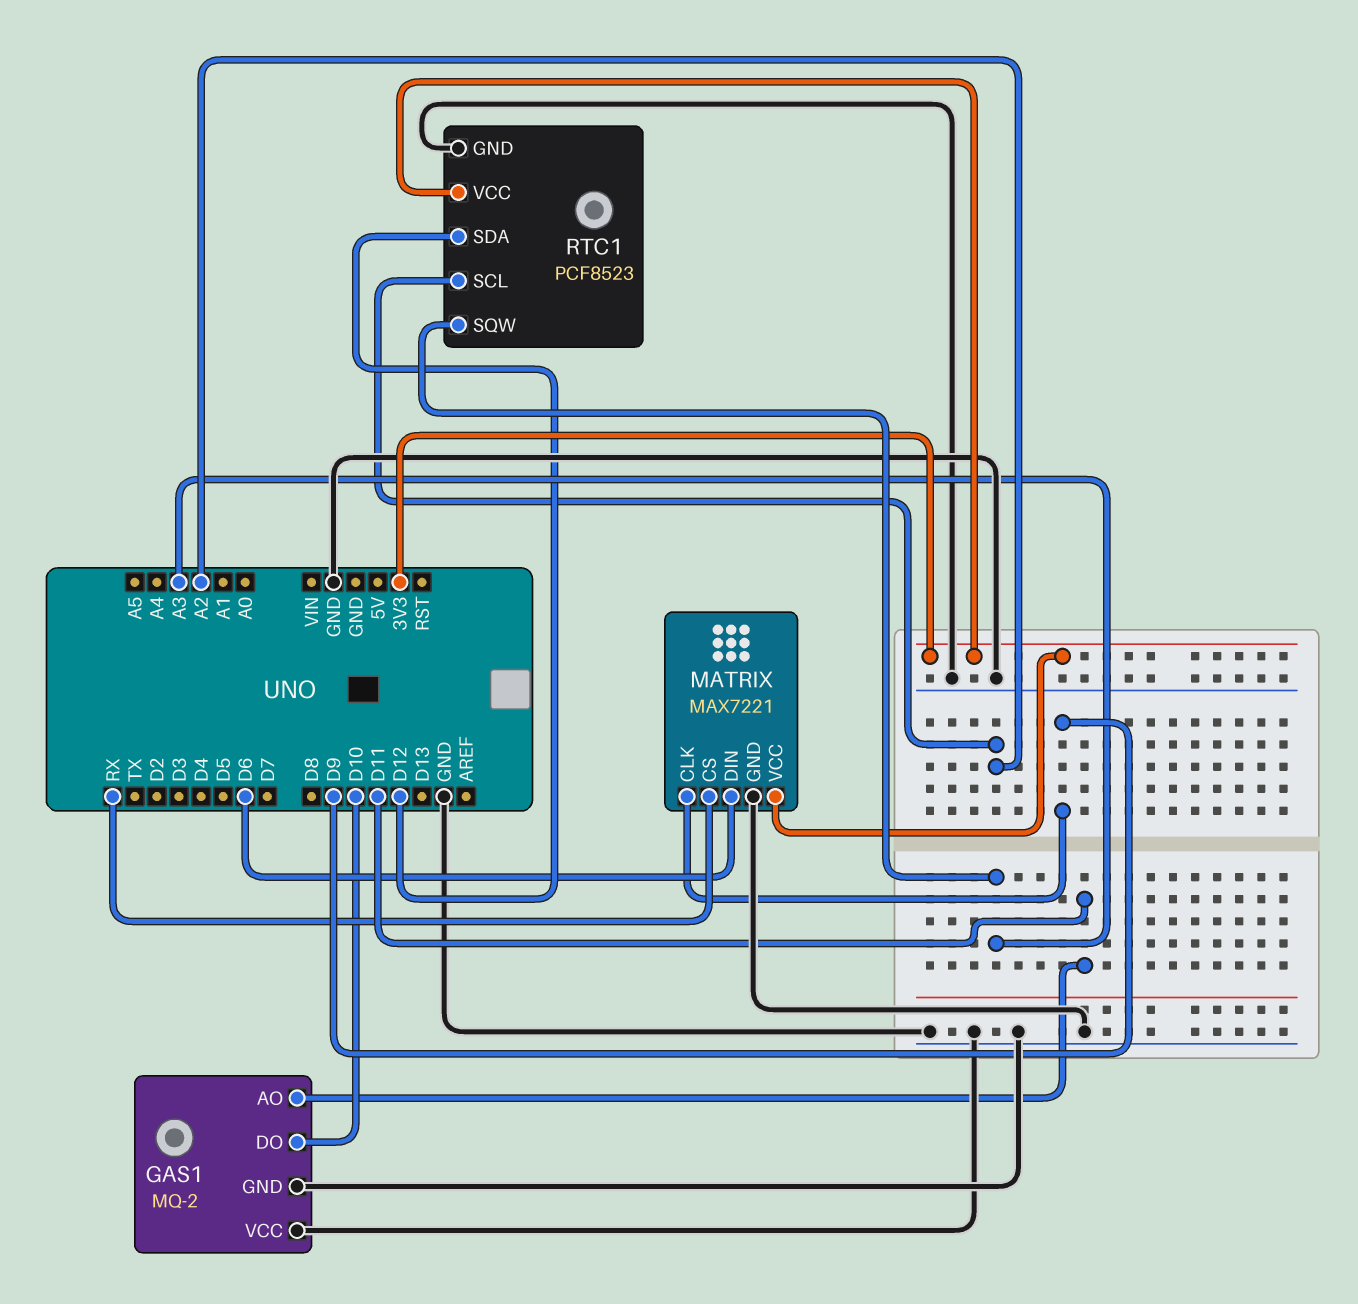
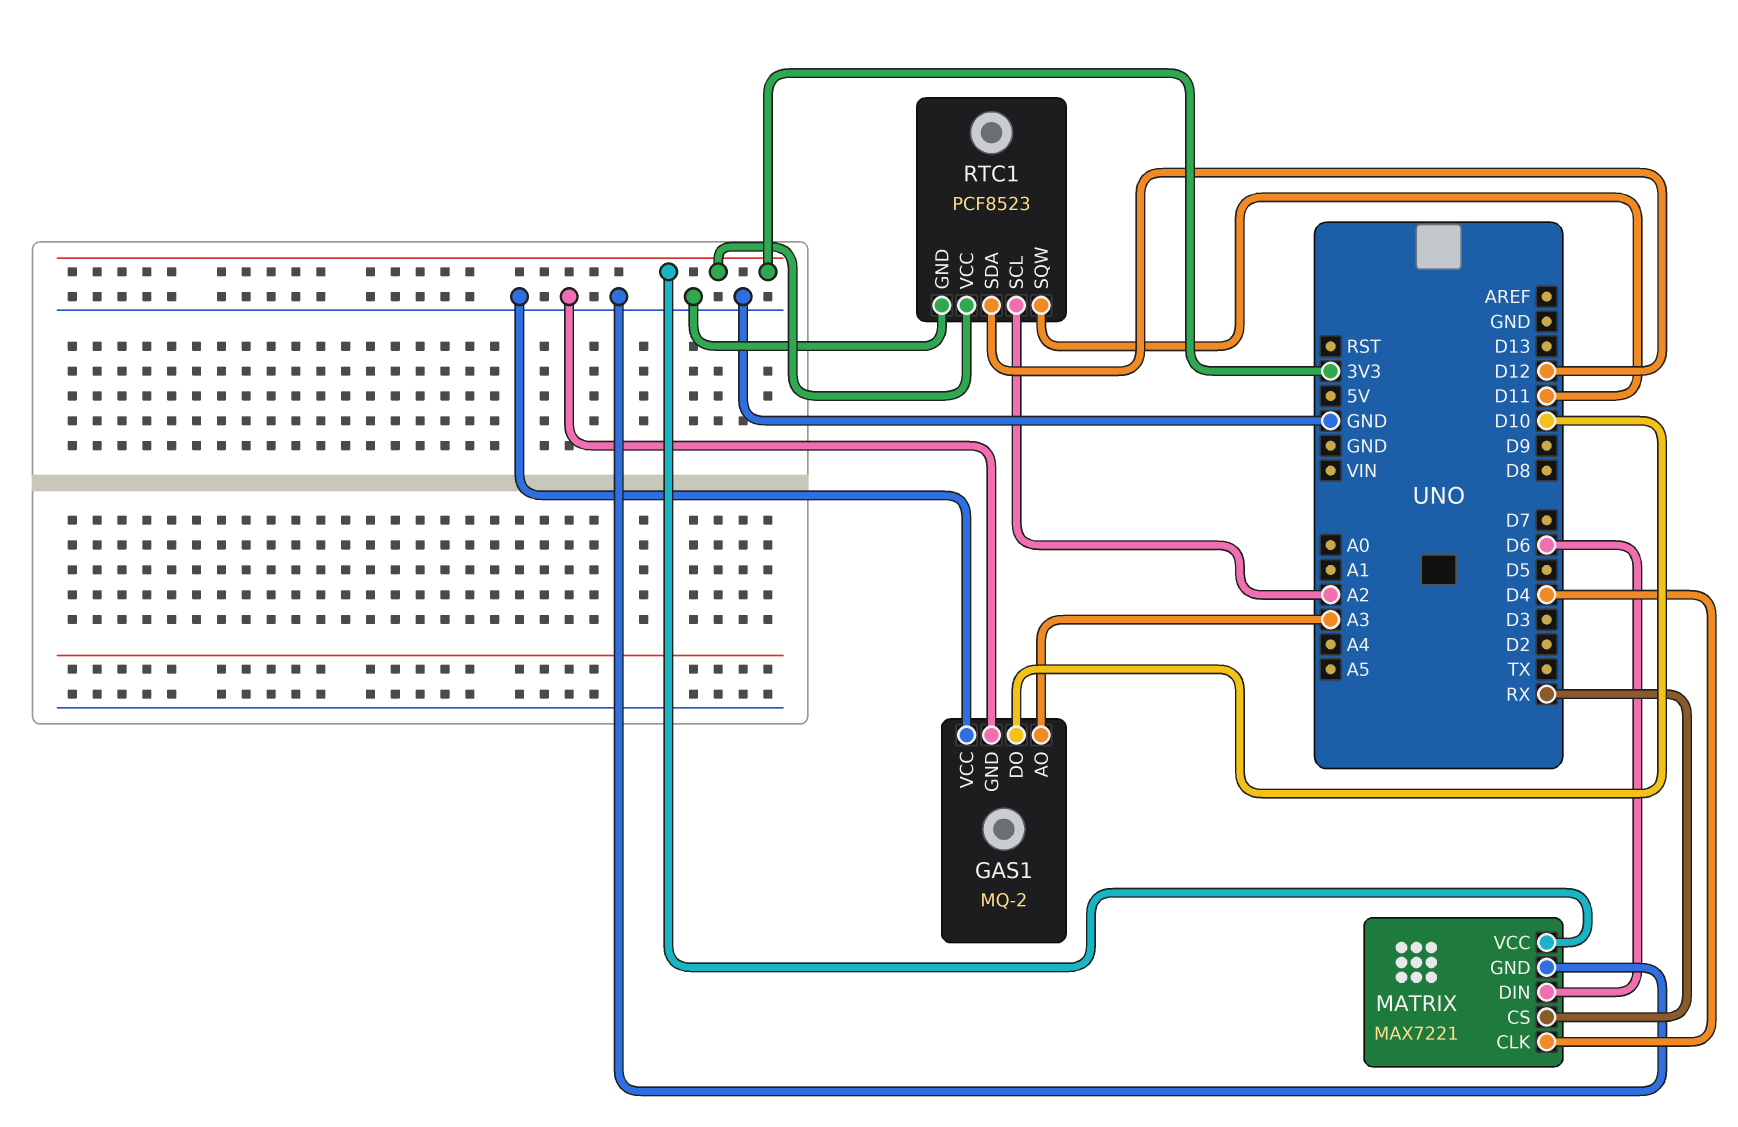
GAS1 pin AO: D11 -> A3
MATRIX pin CLK: D9 -> D4
RTC1 pin SQW: A3 -> D11

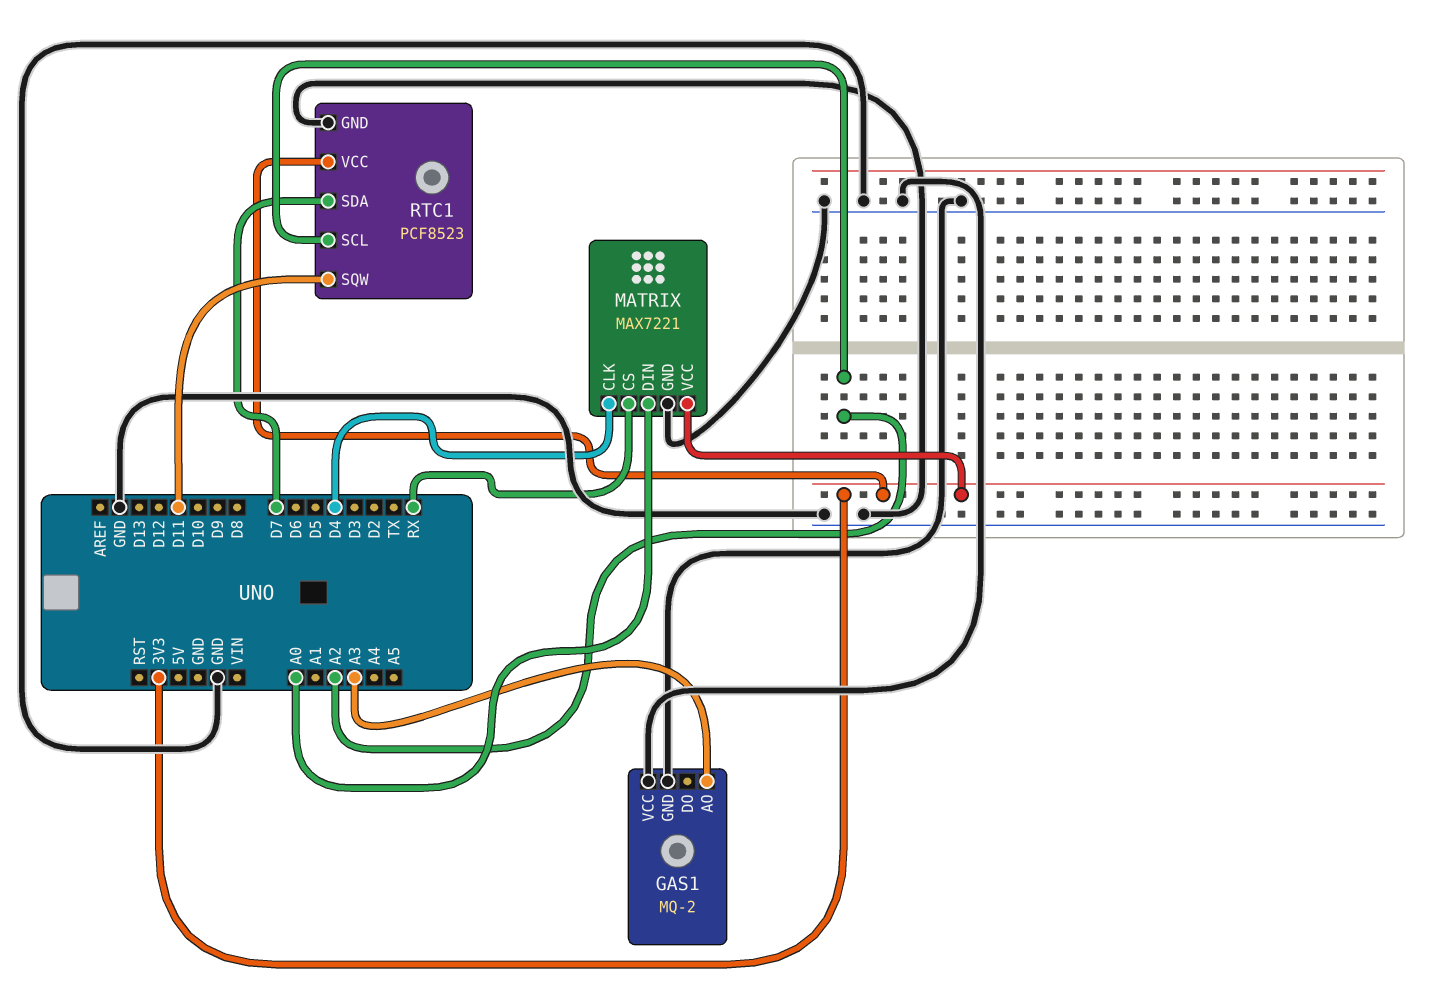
GAS1 pin DO: D10 -> none
MATRIX pin DIN: D6 -> A0
RTC1 pin SDA: D12 -> D7

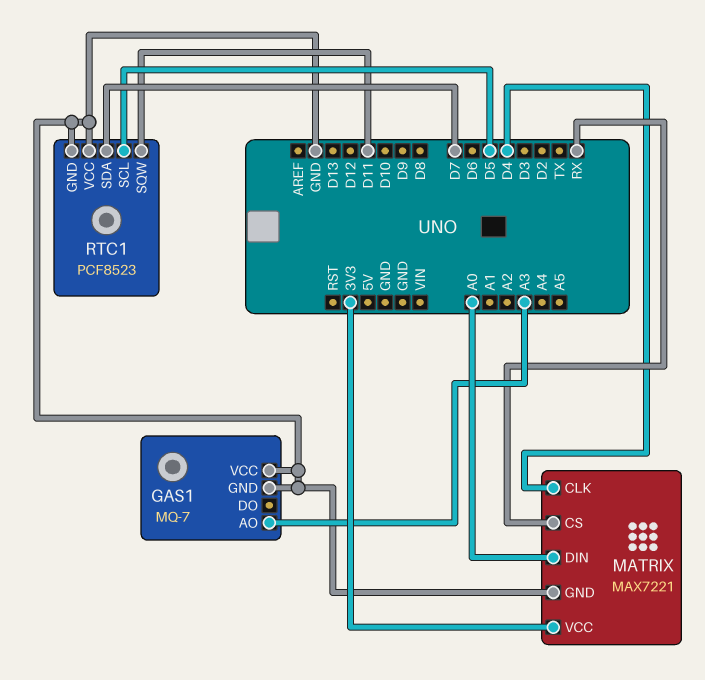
GAS1: MQ-2 -> MQ-7
RTC1 pin SCL: A2 -> D5
RTC1 pin VCC: 3V3 -> GND

